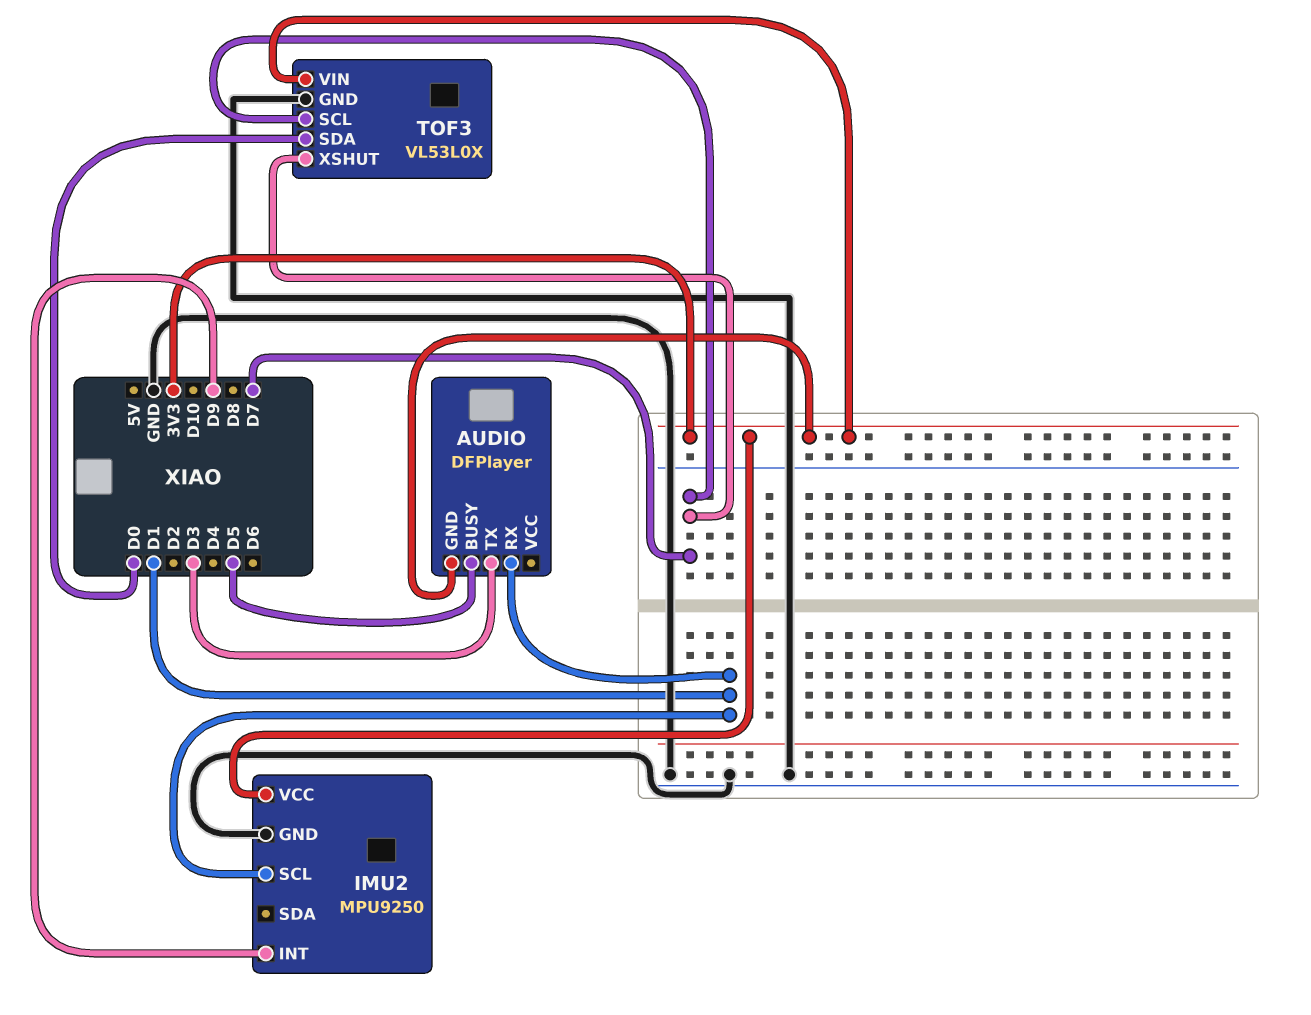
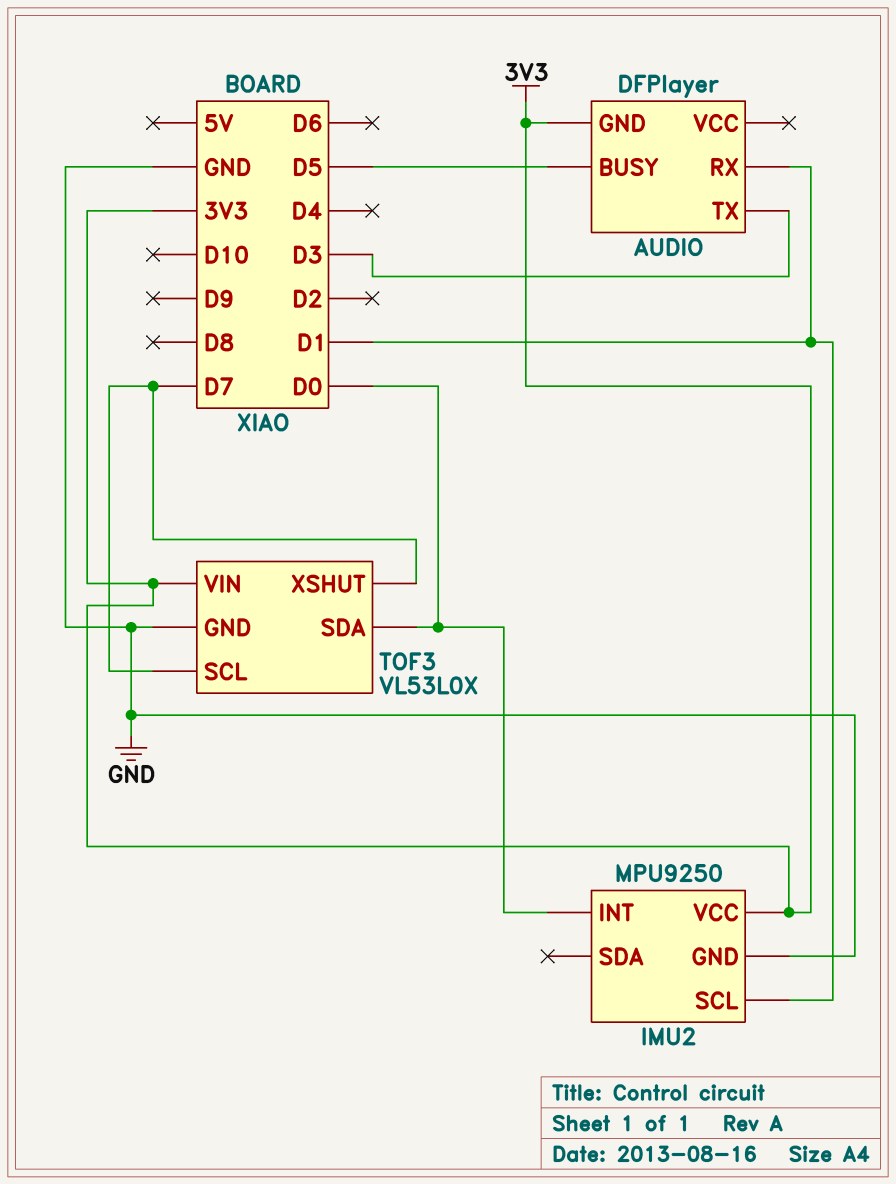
IMU2 pin INT: D9 -> D0

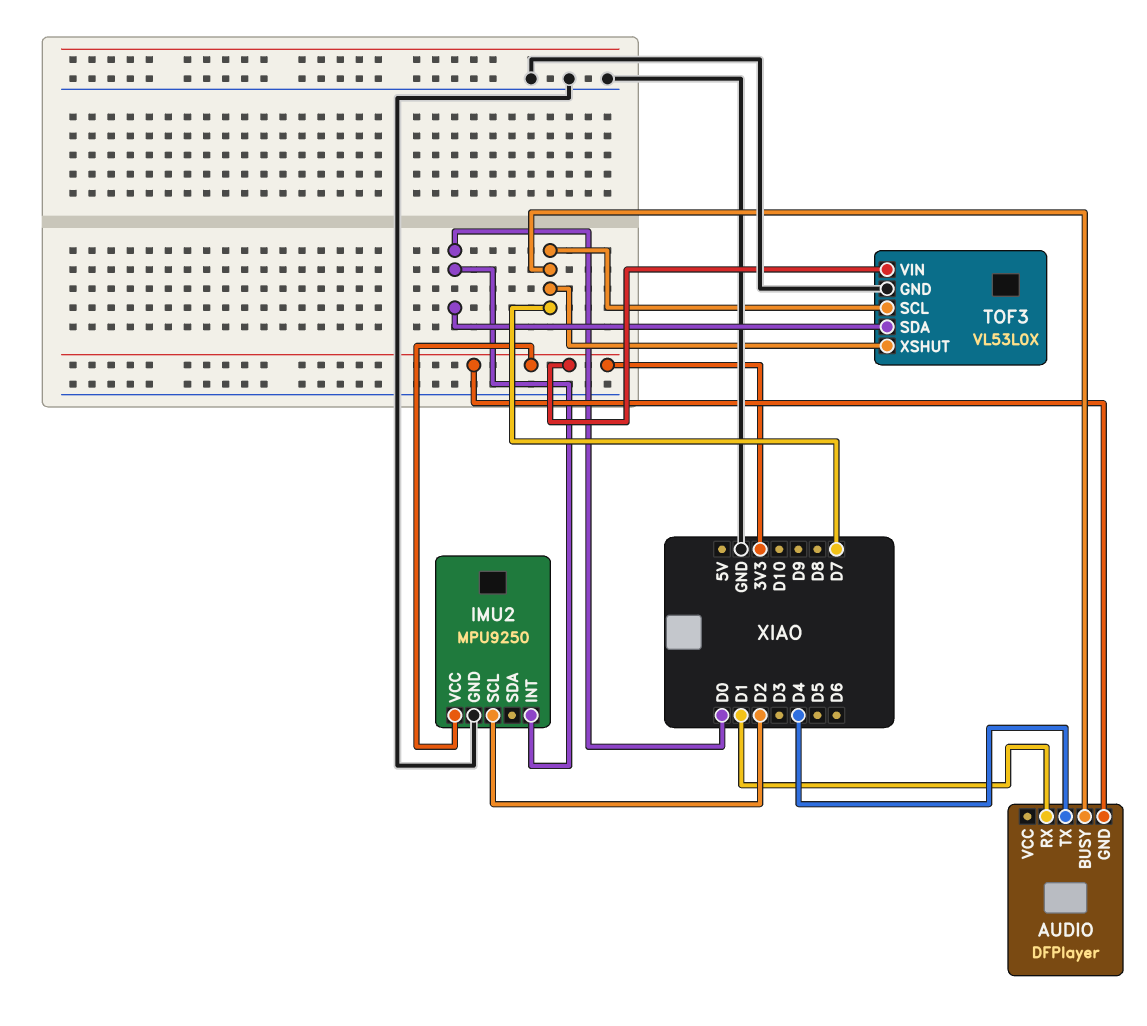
AUDIO pin BUSY: D5 -> D7
AUDIO pin TX: D3 -> D4
IMU2 pin SCL: D1 -> D2

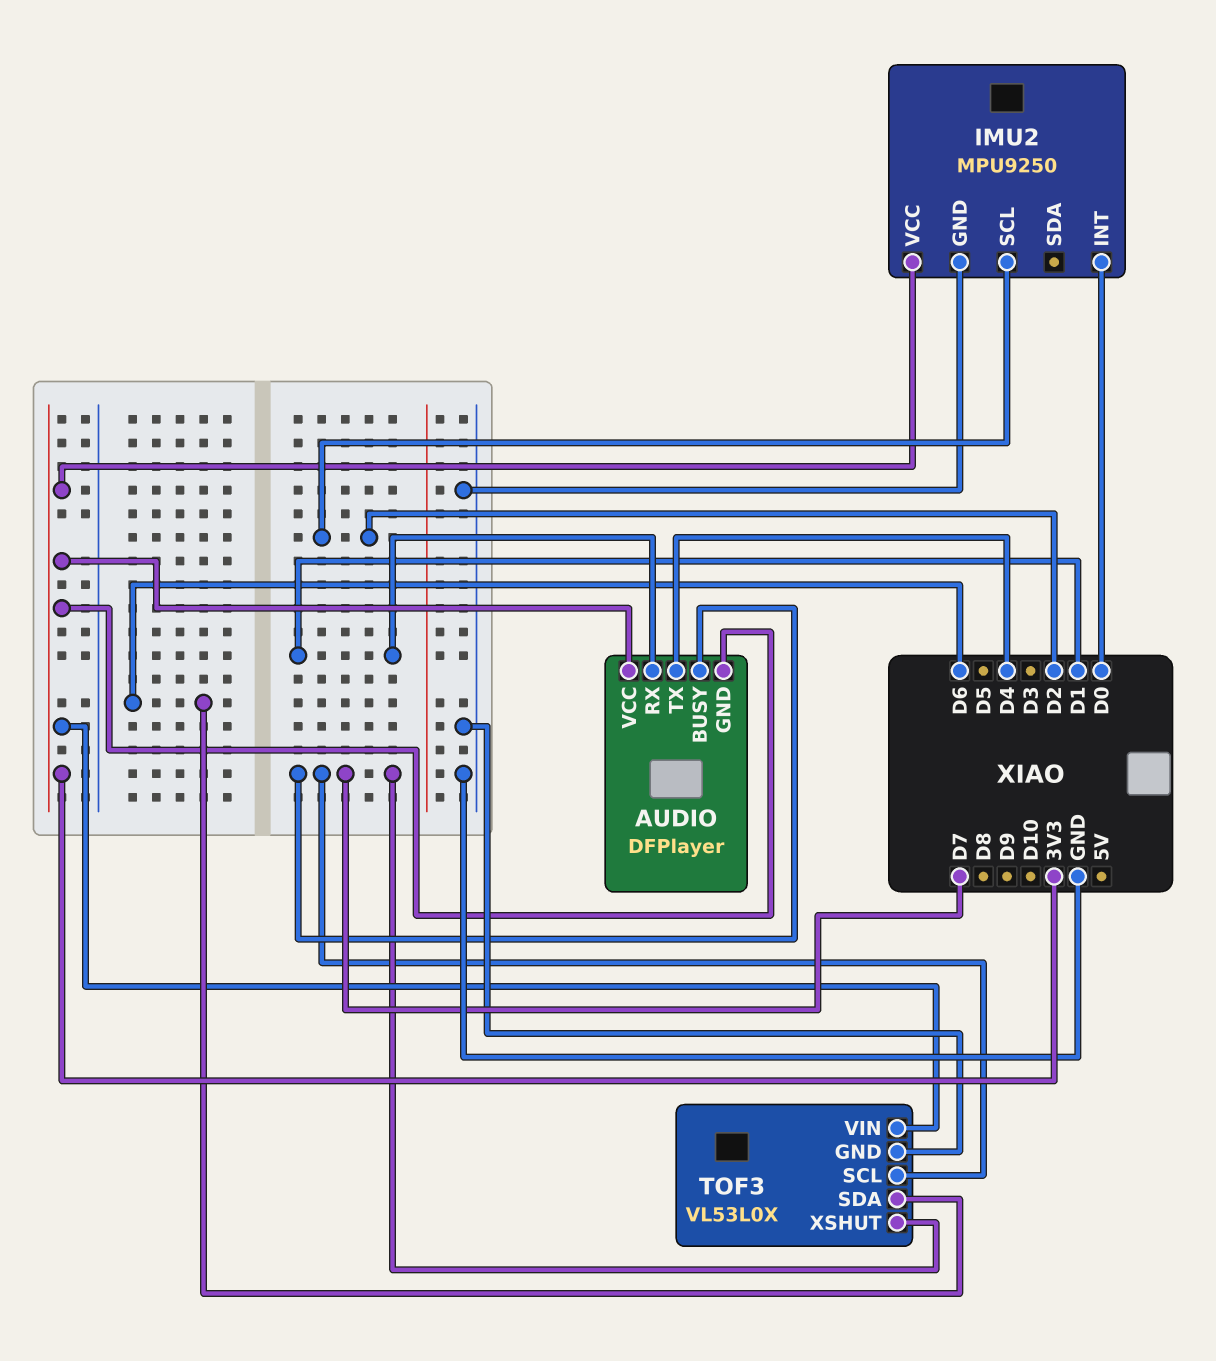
AUDIO pin VCC: none -> 3V3
TOF3 pin SDA: D0 -> D6

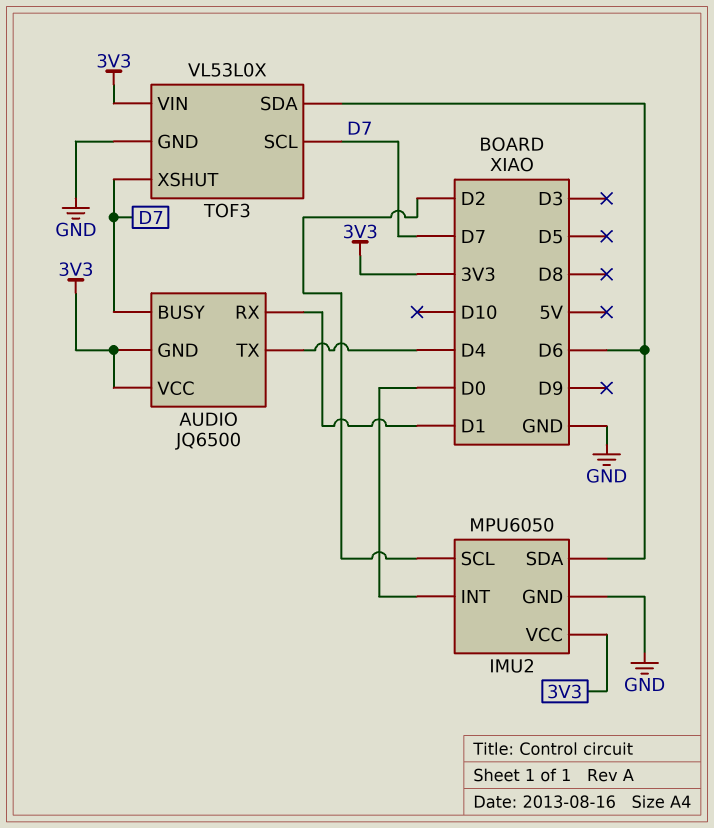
AUDIO: DFPlayer -> JQ6500
IMU2: MPU9250 -> MPU6050
IMU2 pin SDA: none -> D6

